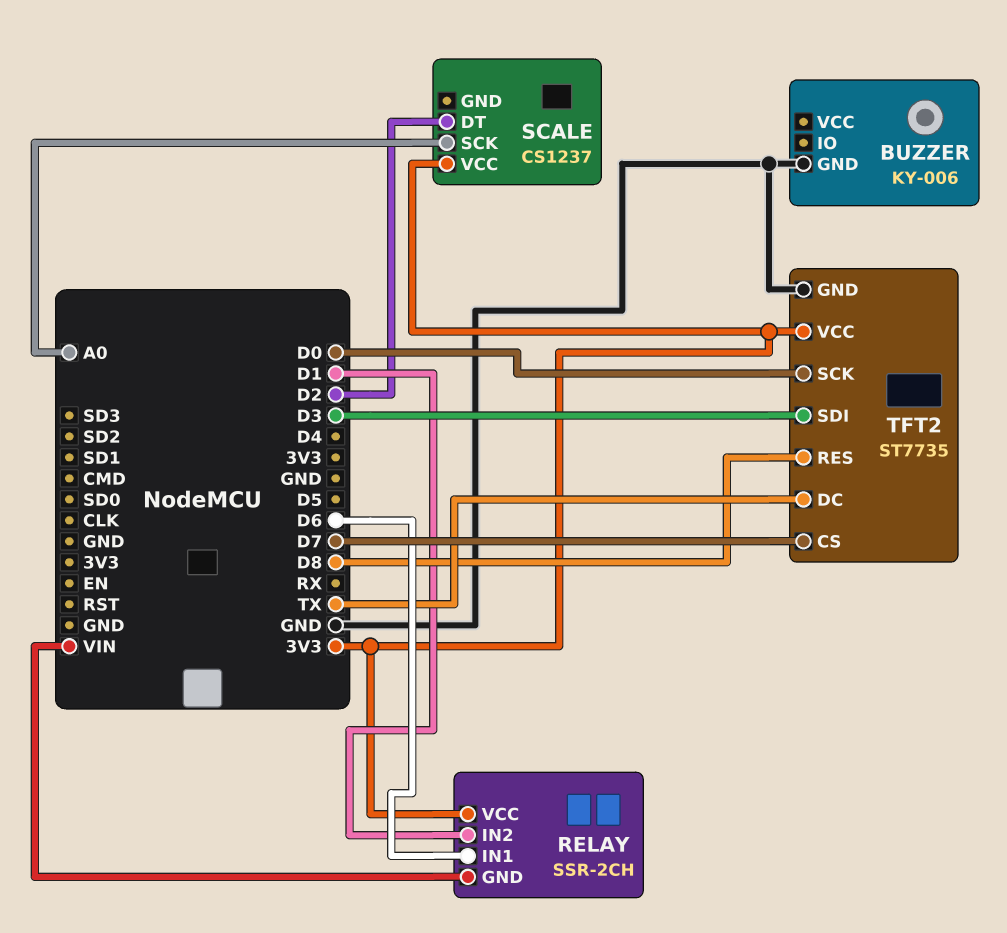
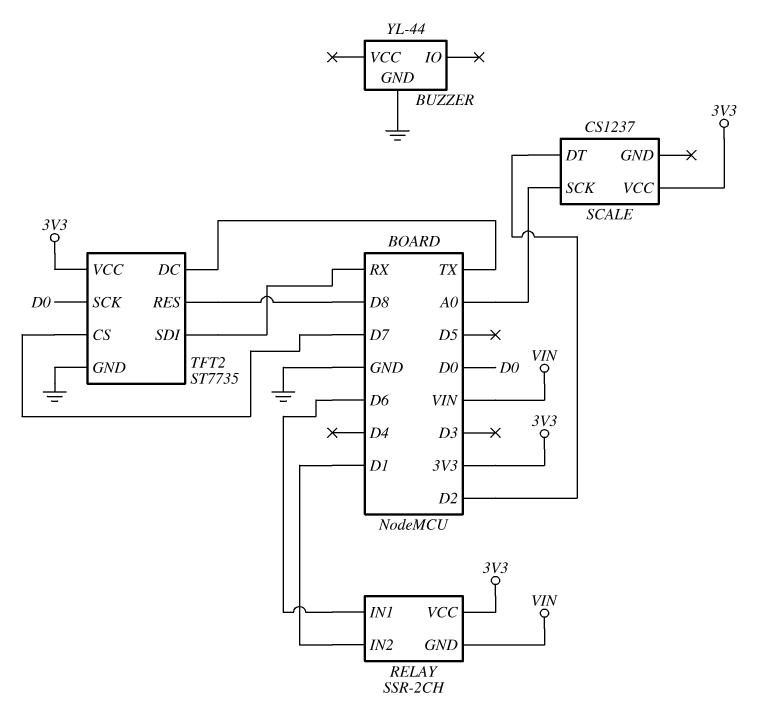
BUZZER: KY-006 -> YL-44
TFT2 pin SDI: D3 -> RX

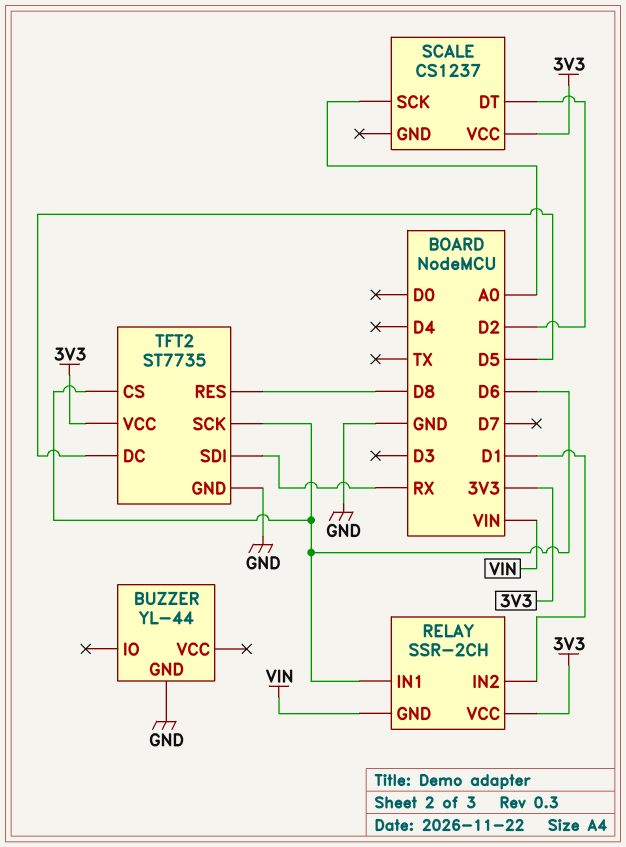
TFT2 pin CS: D7 -> D6
TFT2 pin DC: TX -> D5
TFT2 pin SCK: D0 -> D6

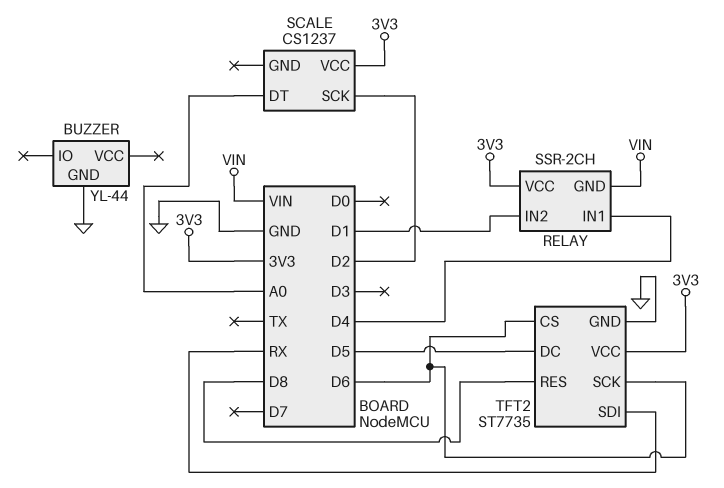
RELAY pin IN1: D6 -> D4
SCALE pin DT: D2 -> A0
SCALE pin SCK: A0 -> D2

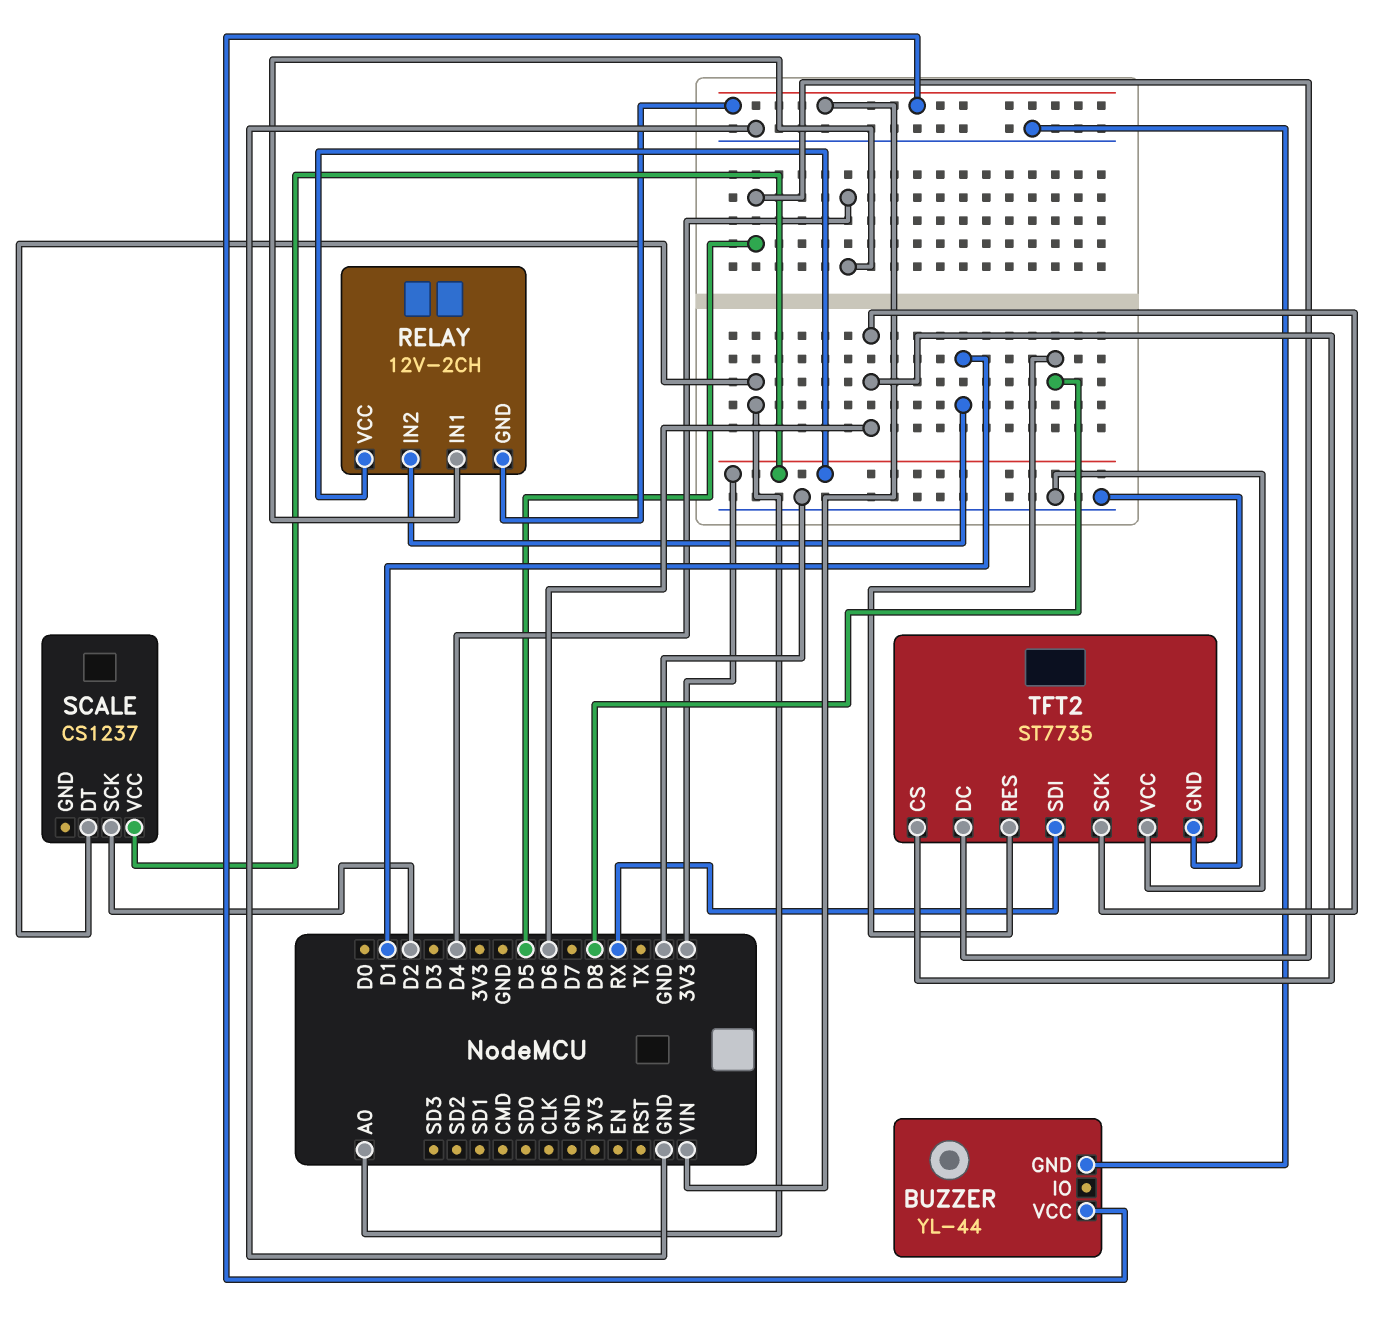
BUZZER pin VCC: none -> VIN
RELAY: SSR-2CH -> 12V-2CH
TFT2 pin VCC: 3V3 -> GND

